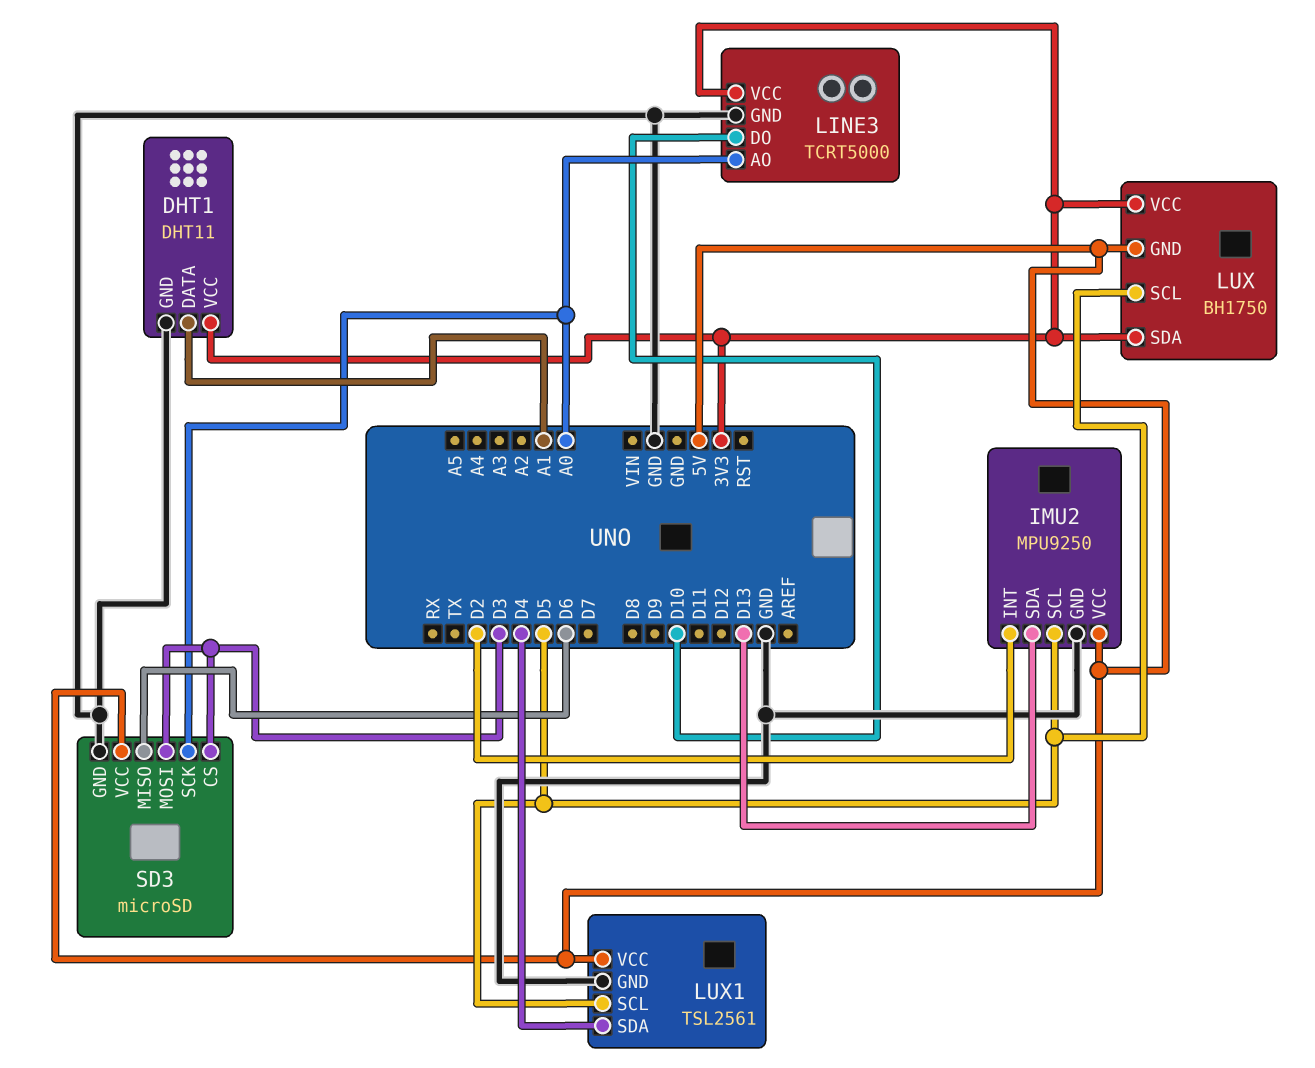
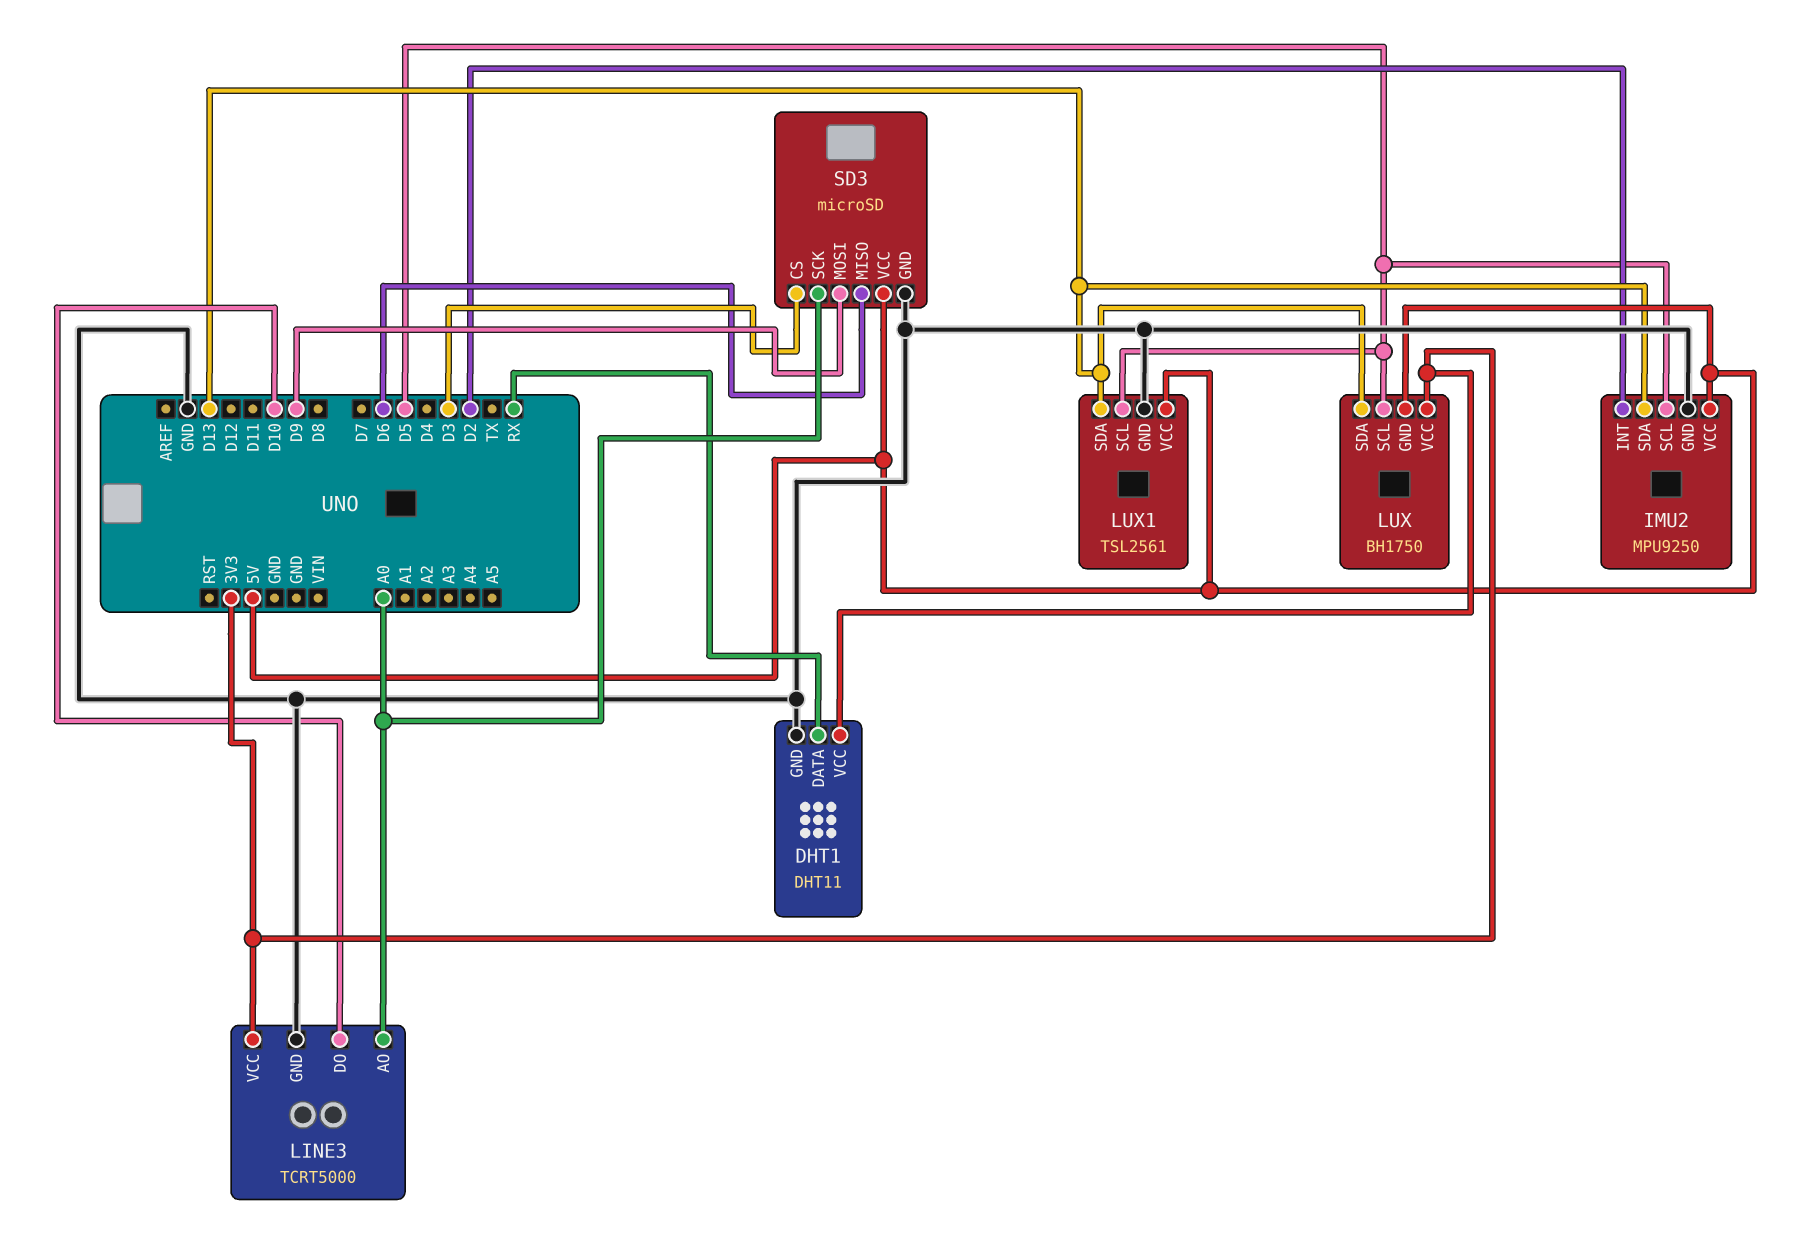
DHT1 pin DATA: A1 -> RX
LUX pin SDA: 3V3 -> D13
LUX1 pin SDA: D4 -> D13
SD3 pin MOSI: D3 -> D9

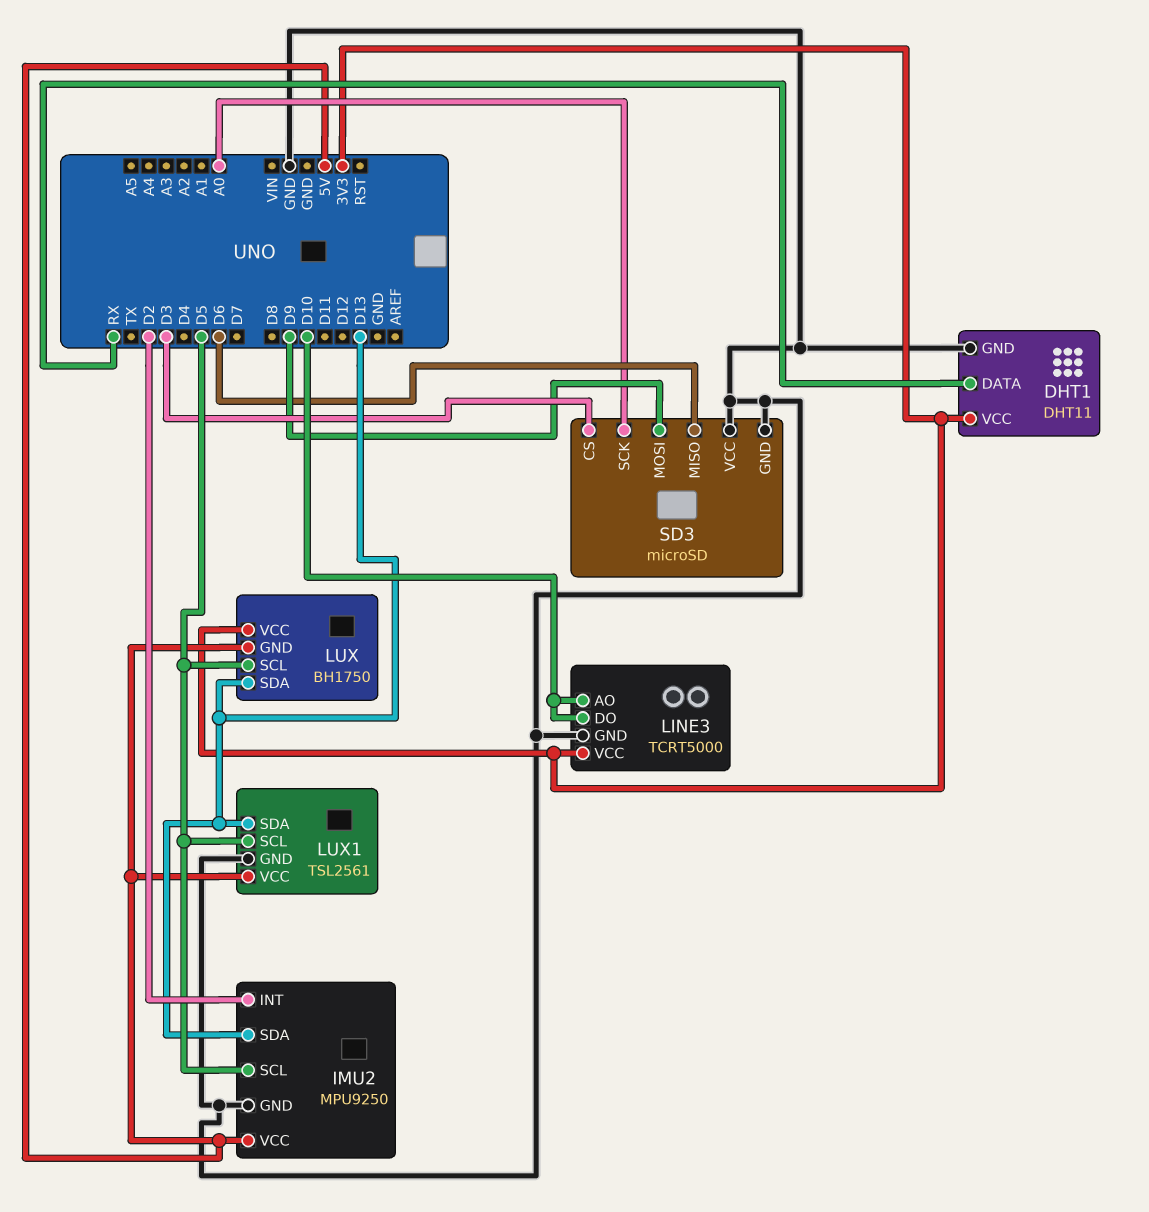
LINE3 pin AO: A0 -> D10
SD3 pin VCC: 5V -> GND

